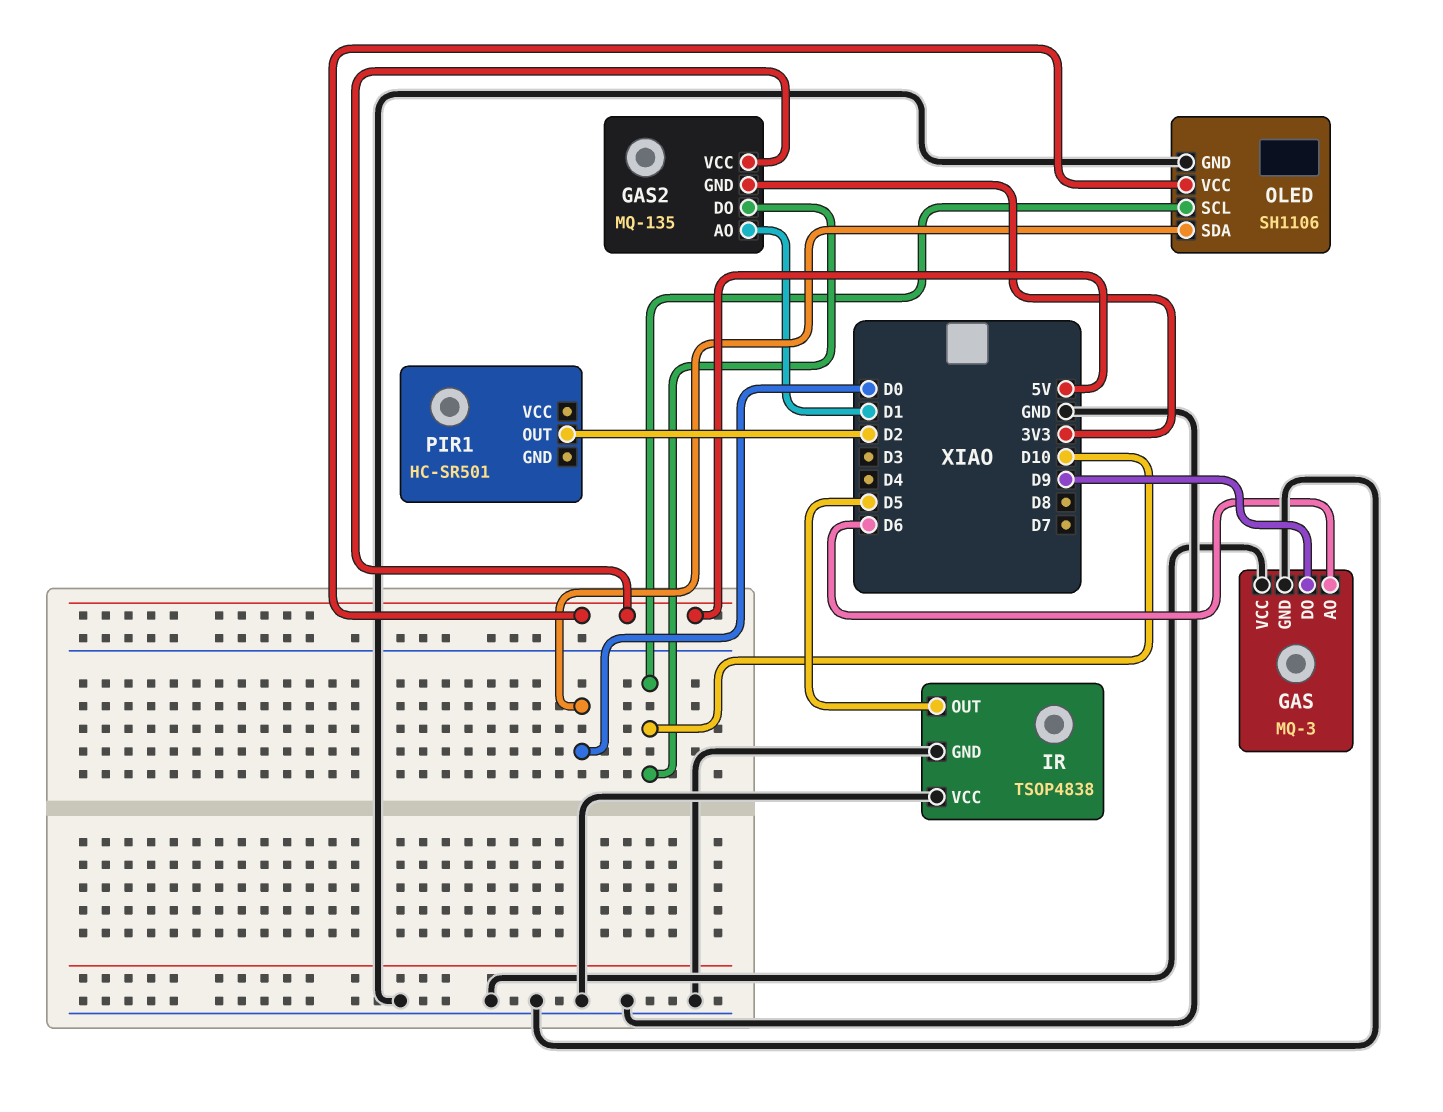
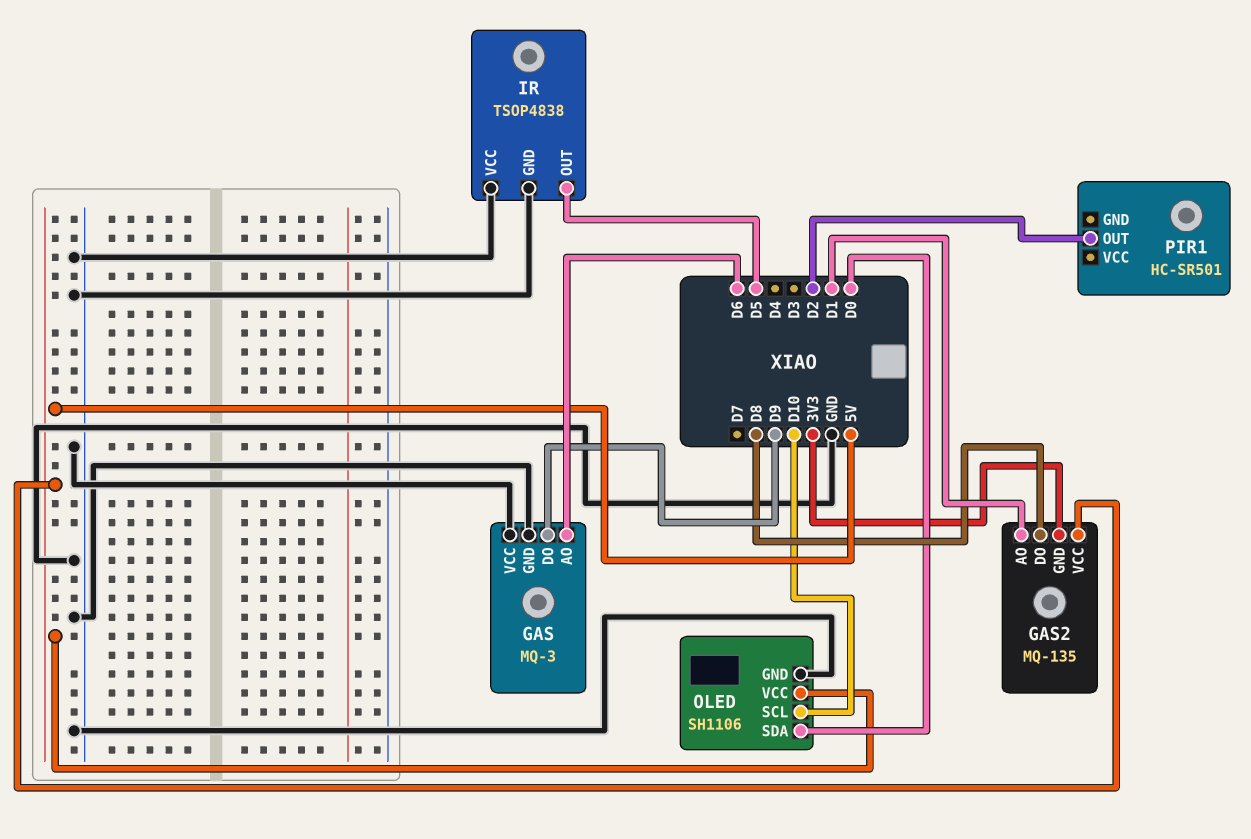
GAS2 pin DO: D10 -> D8

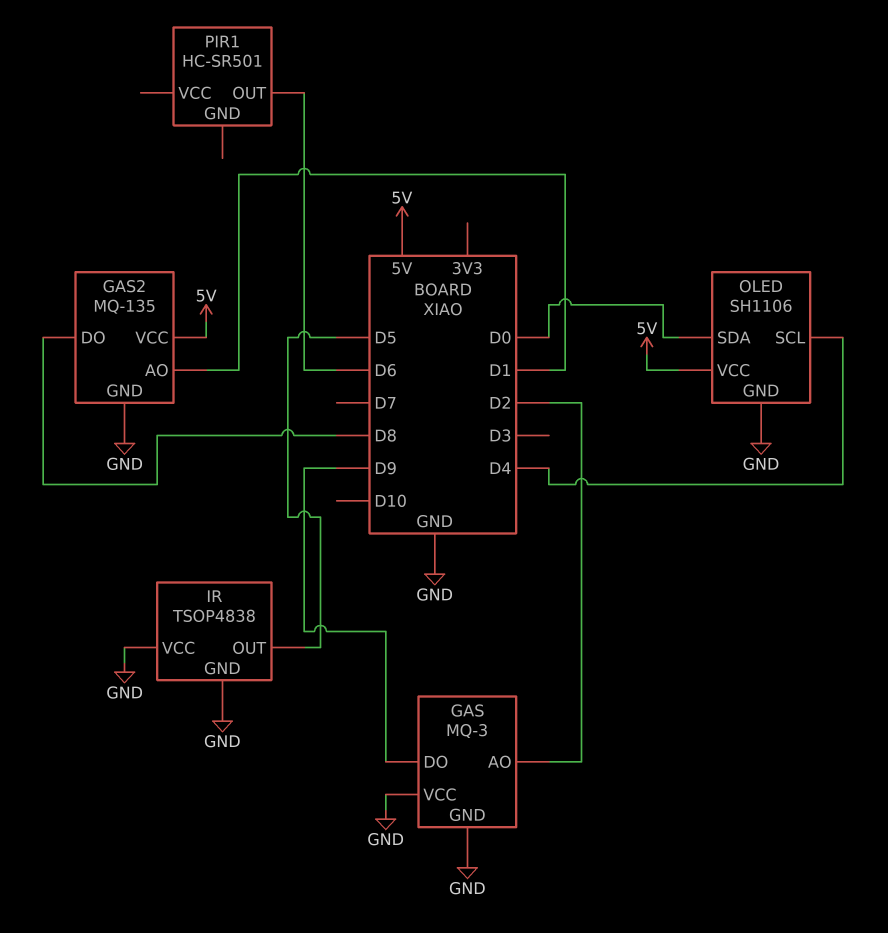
GAS pin AO: D6 -> D2
GAS2 pin GND: 3V3 -> GND
OLED pin SCL: D10 -> D4
PIR1 pin OUT: D2 -> D6

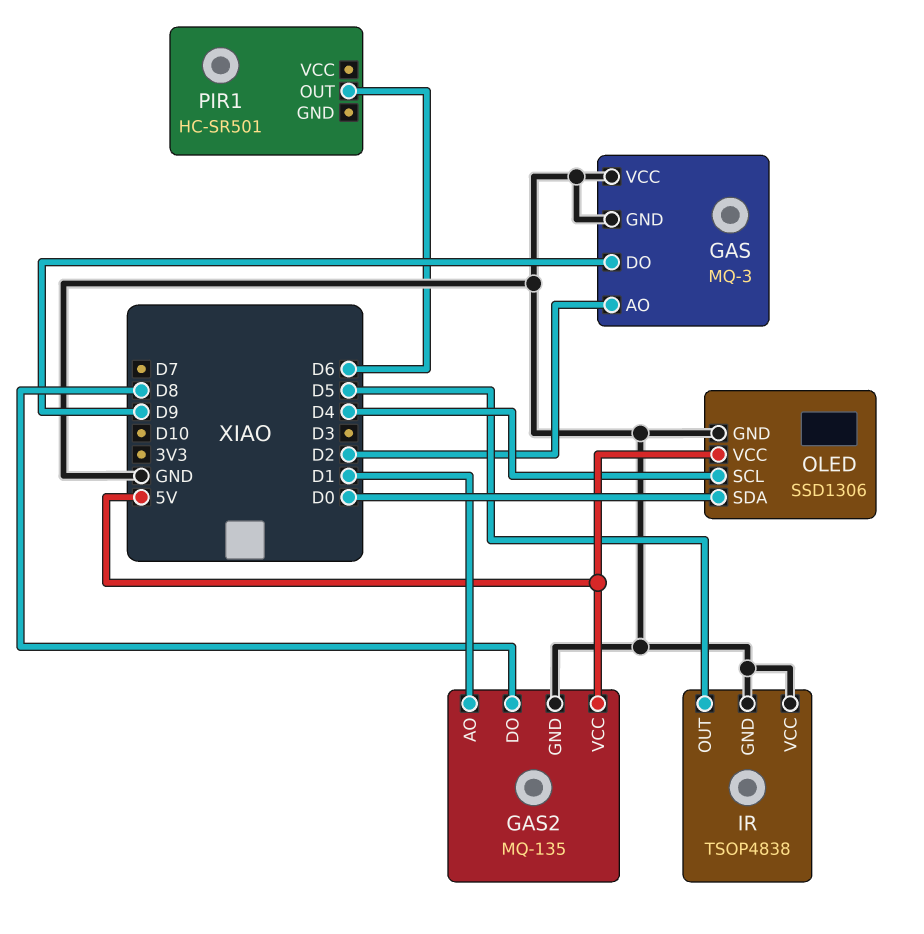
OLED: SH1106 -> SSD1306

